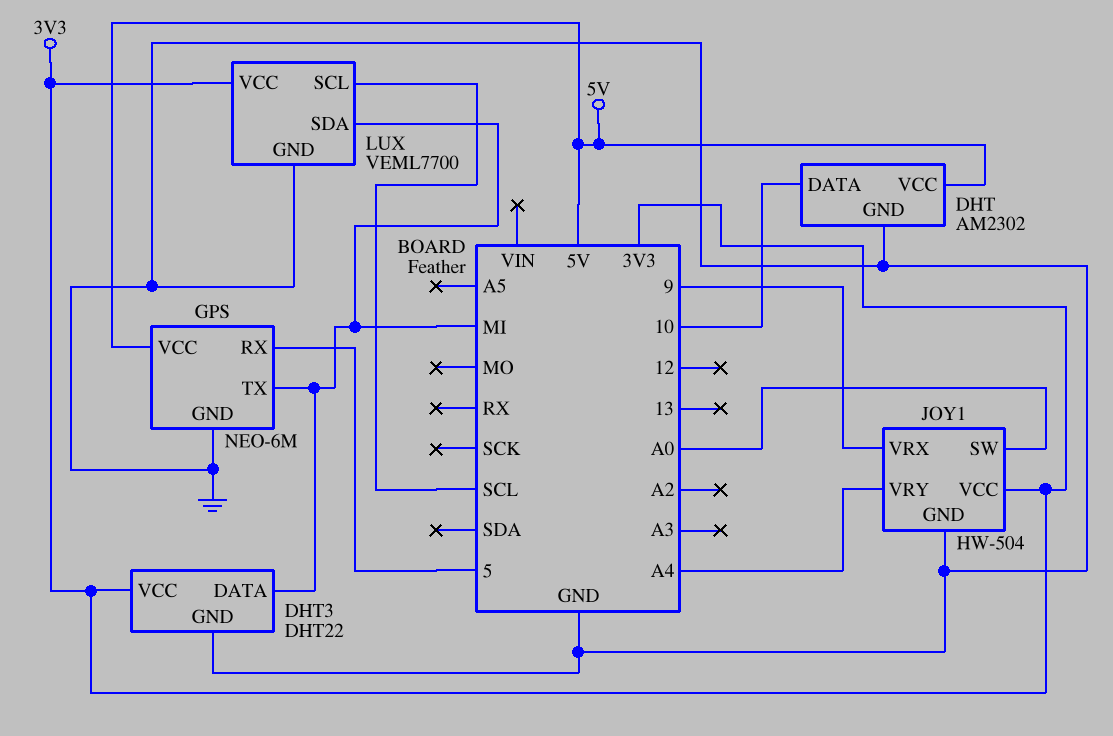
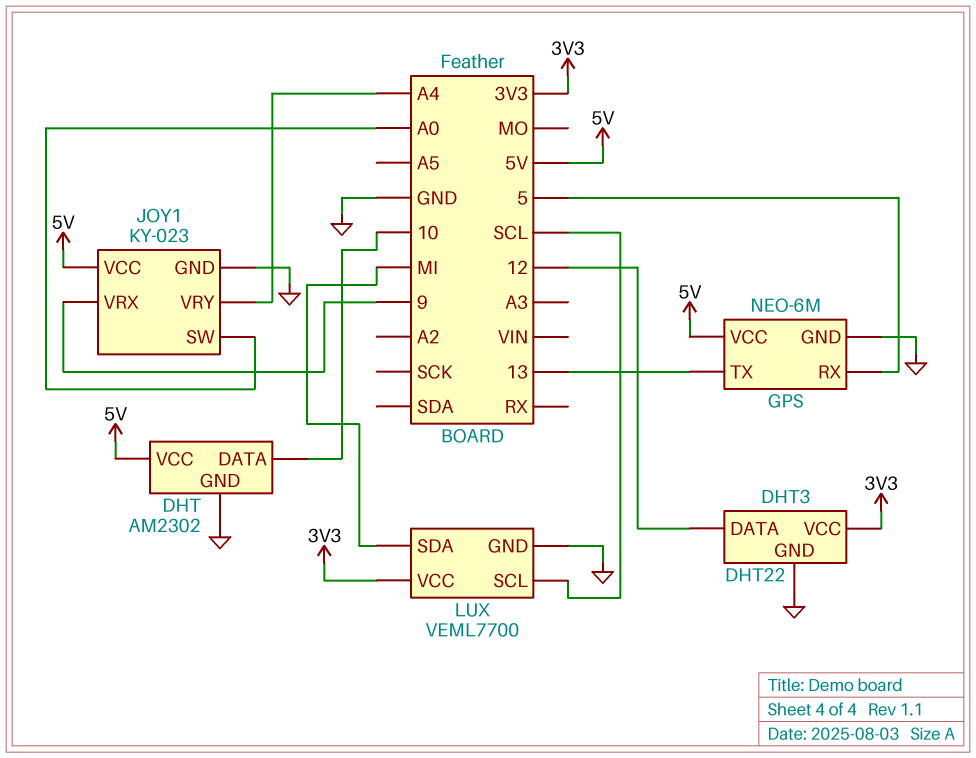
DHT3 pin DATA: MI -> 12
GPS pin TX: MI -> 13
JOY1: HW-504 -> KY-023
JOY1 pin VCC: 3V3 -> 5V

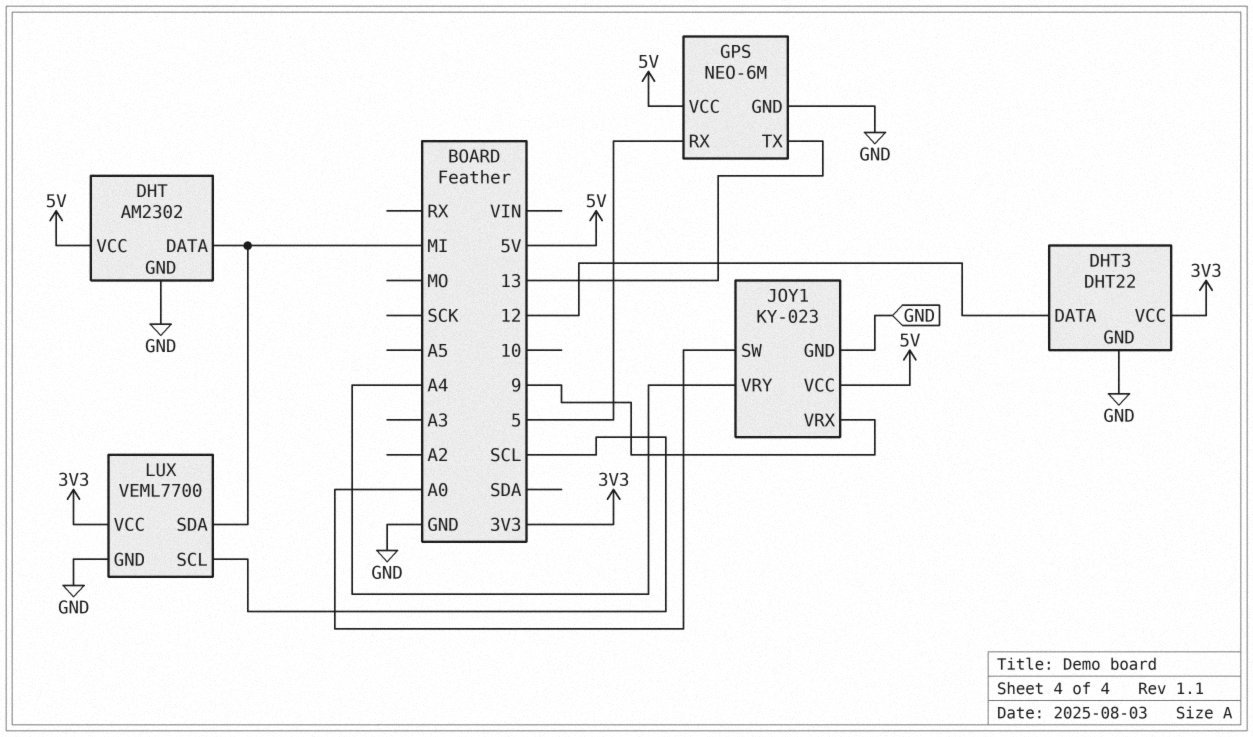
DHT pin DATA: 10 -> MI

